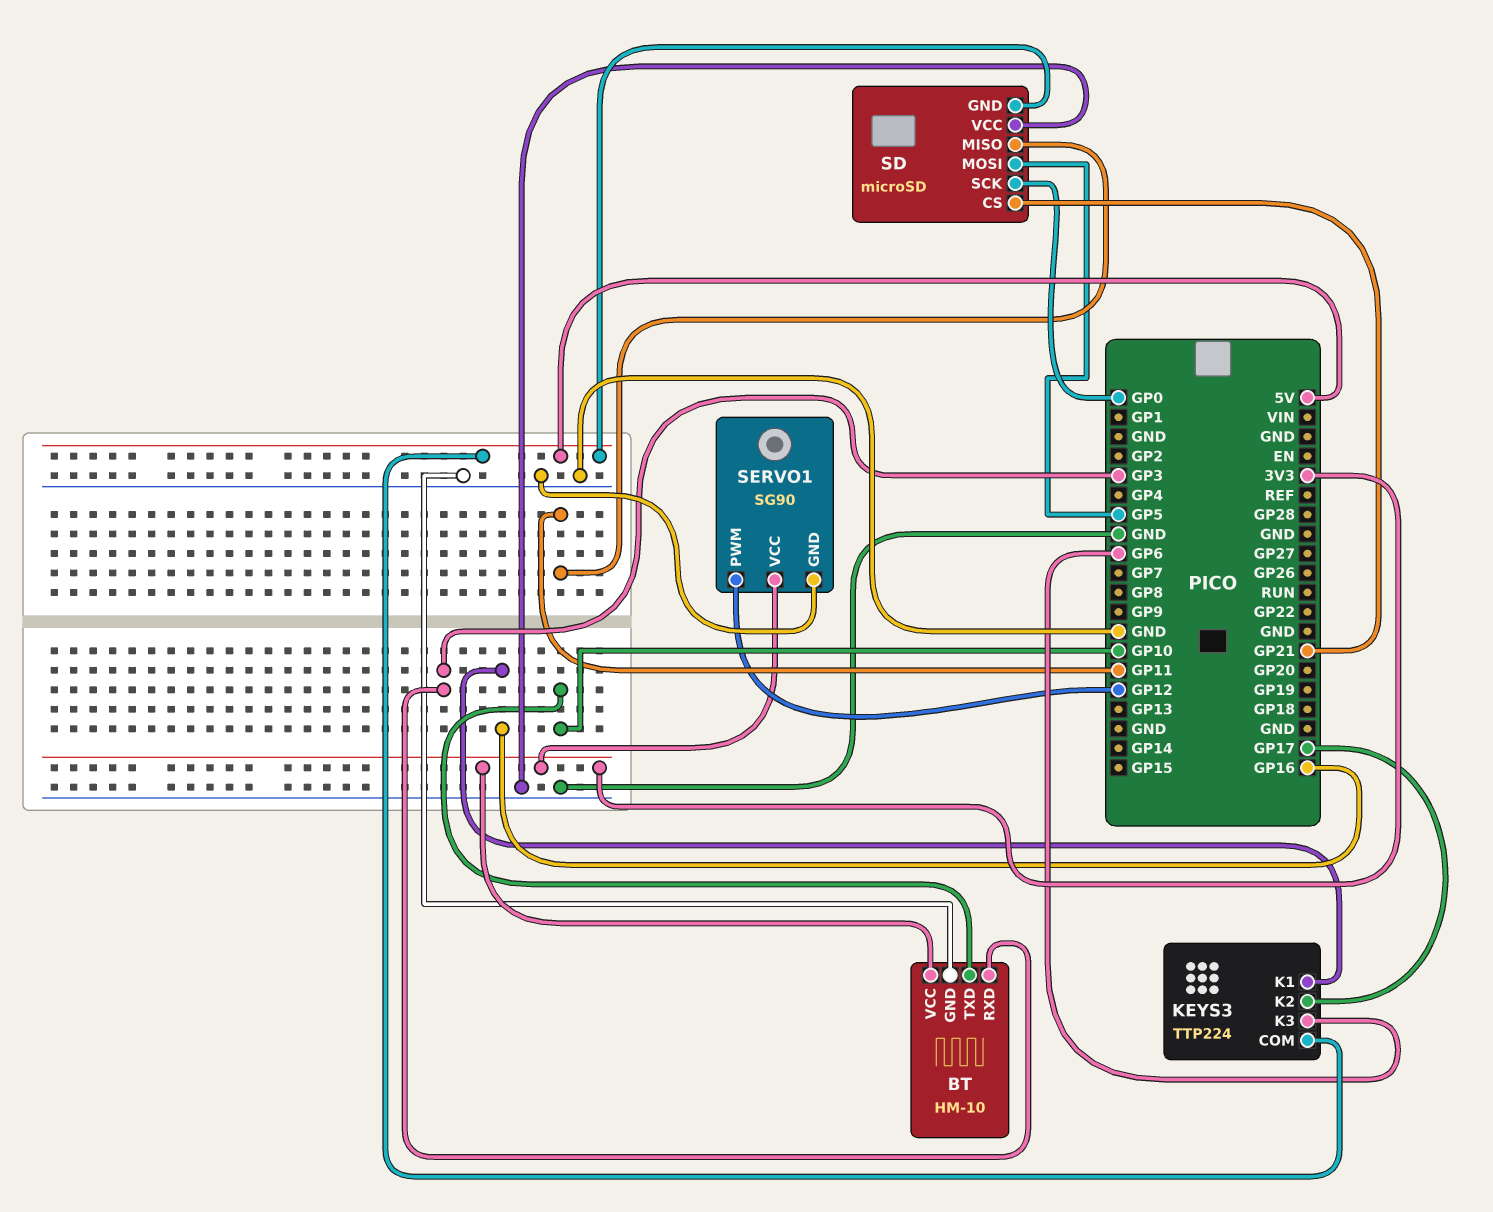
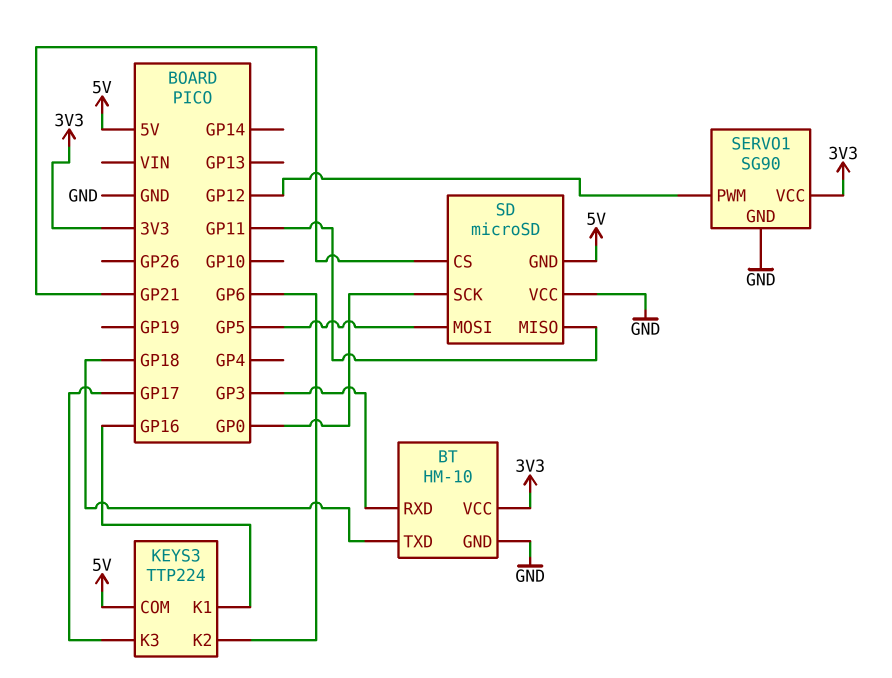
BT pin TXD: GP10 -> GP18
KEYS3 pin K2: GP17 -> GP6
KEYS3 pin K3: GP6 -> GP17

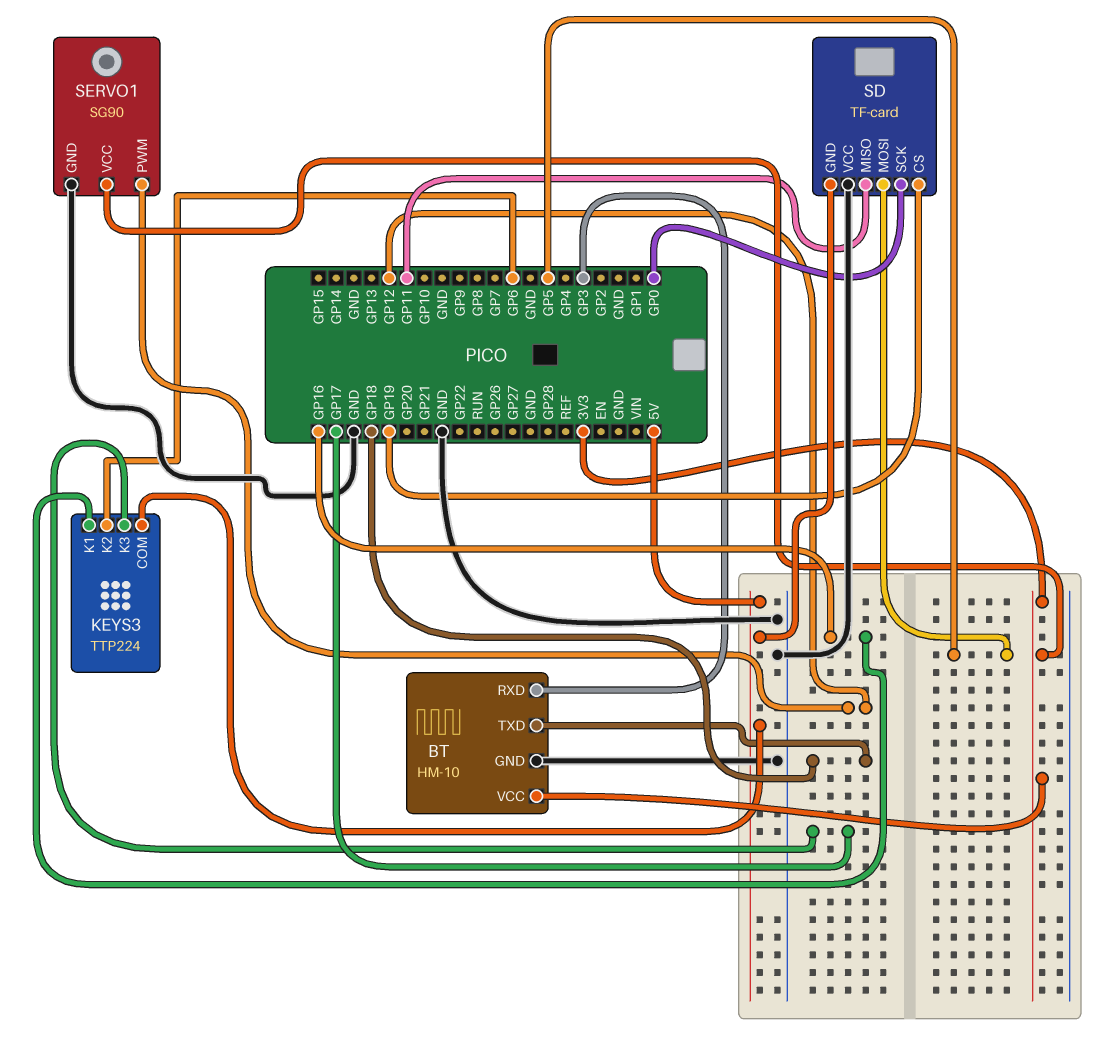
SD: microSD -> TF-card
SD pin CS: GP21 -> GP19

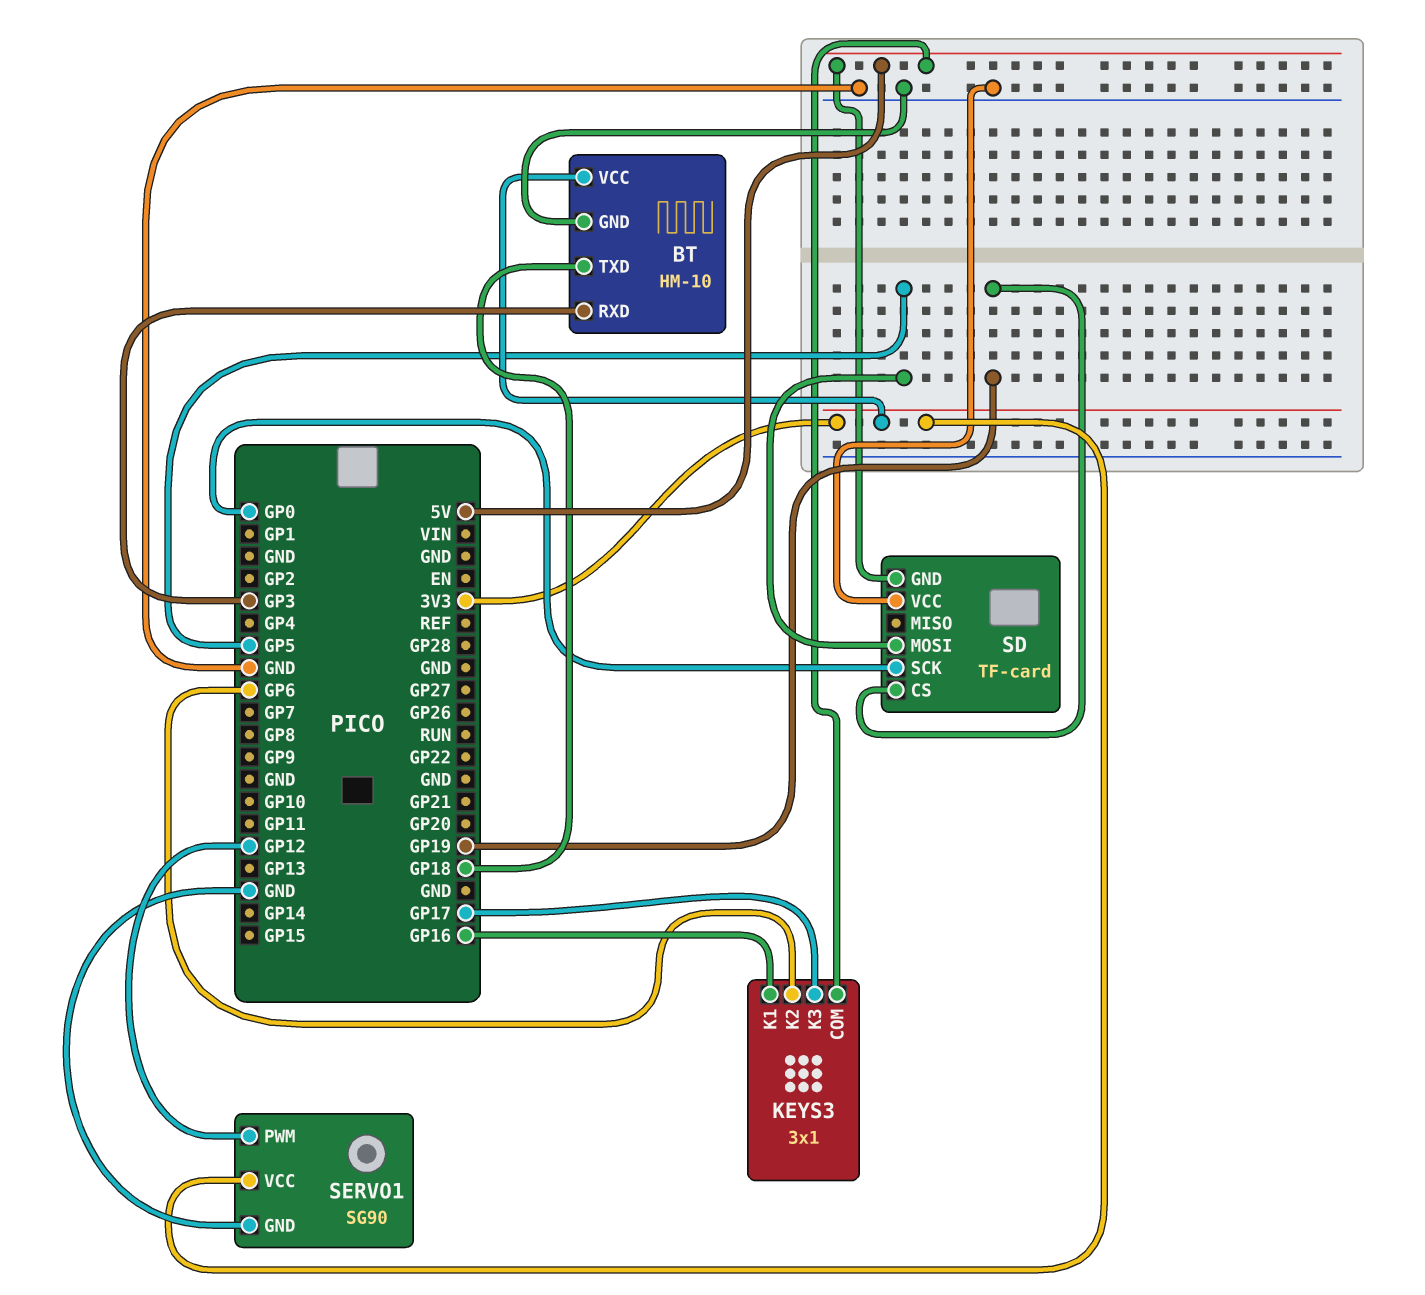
KEYS3: TTP224 -> 3x1
SD pin MISO: GP11 -> none

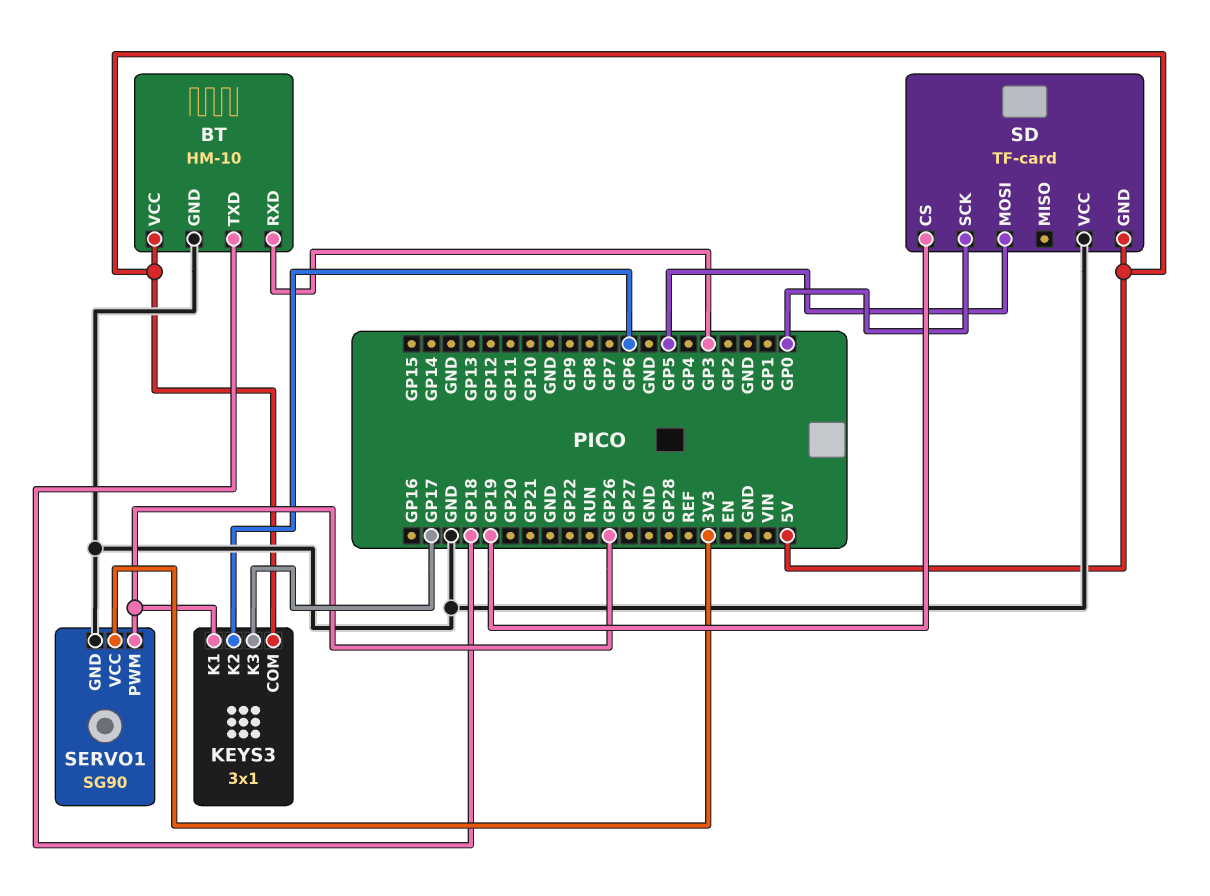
BT pin VCC: 3V3 -> 5V
KEYS3 pin K1: GP16 -> GP26
SERVO1 pin PWM: GP12 -> GP26

